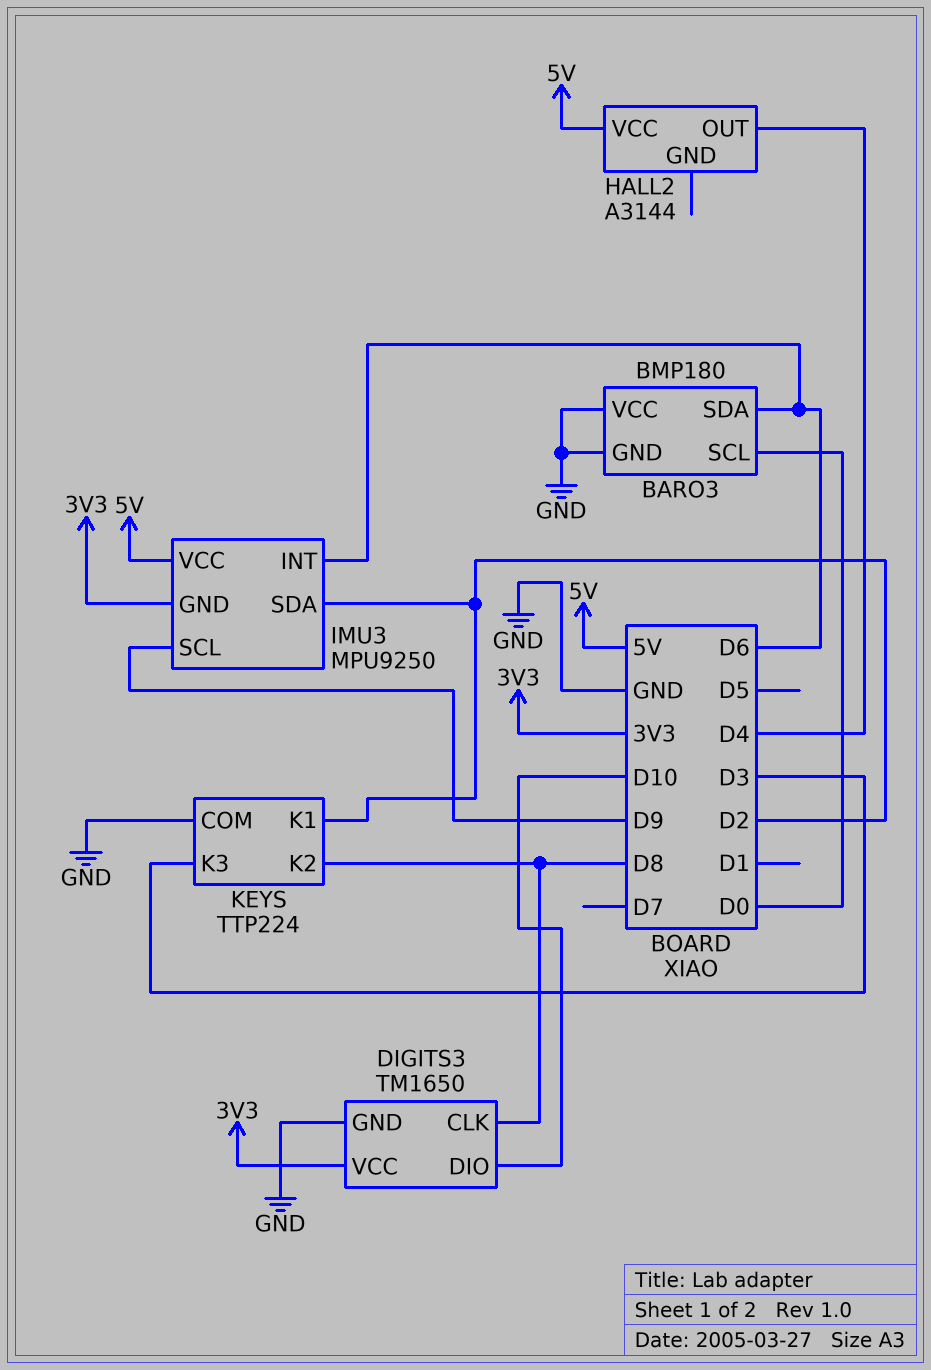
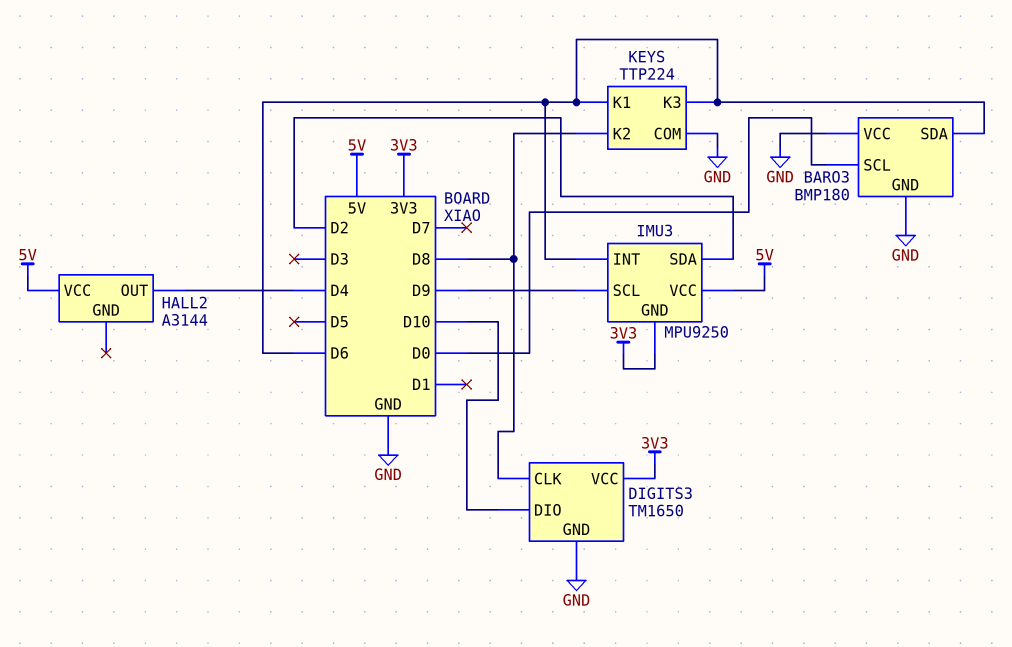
KEYS pin K1: D2 -> D6
KEYS pin K3: D3 -> D6

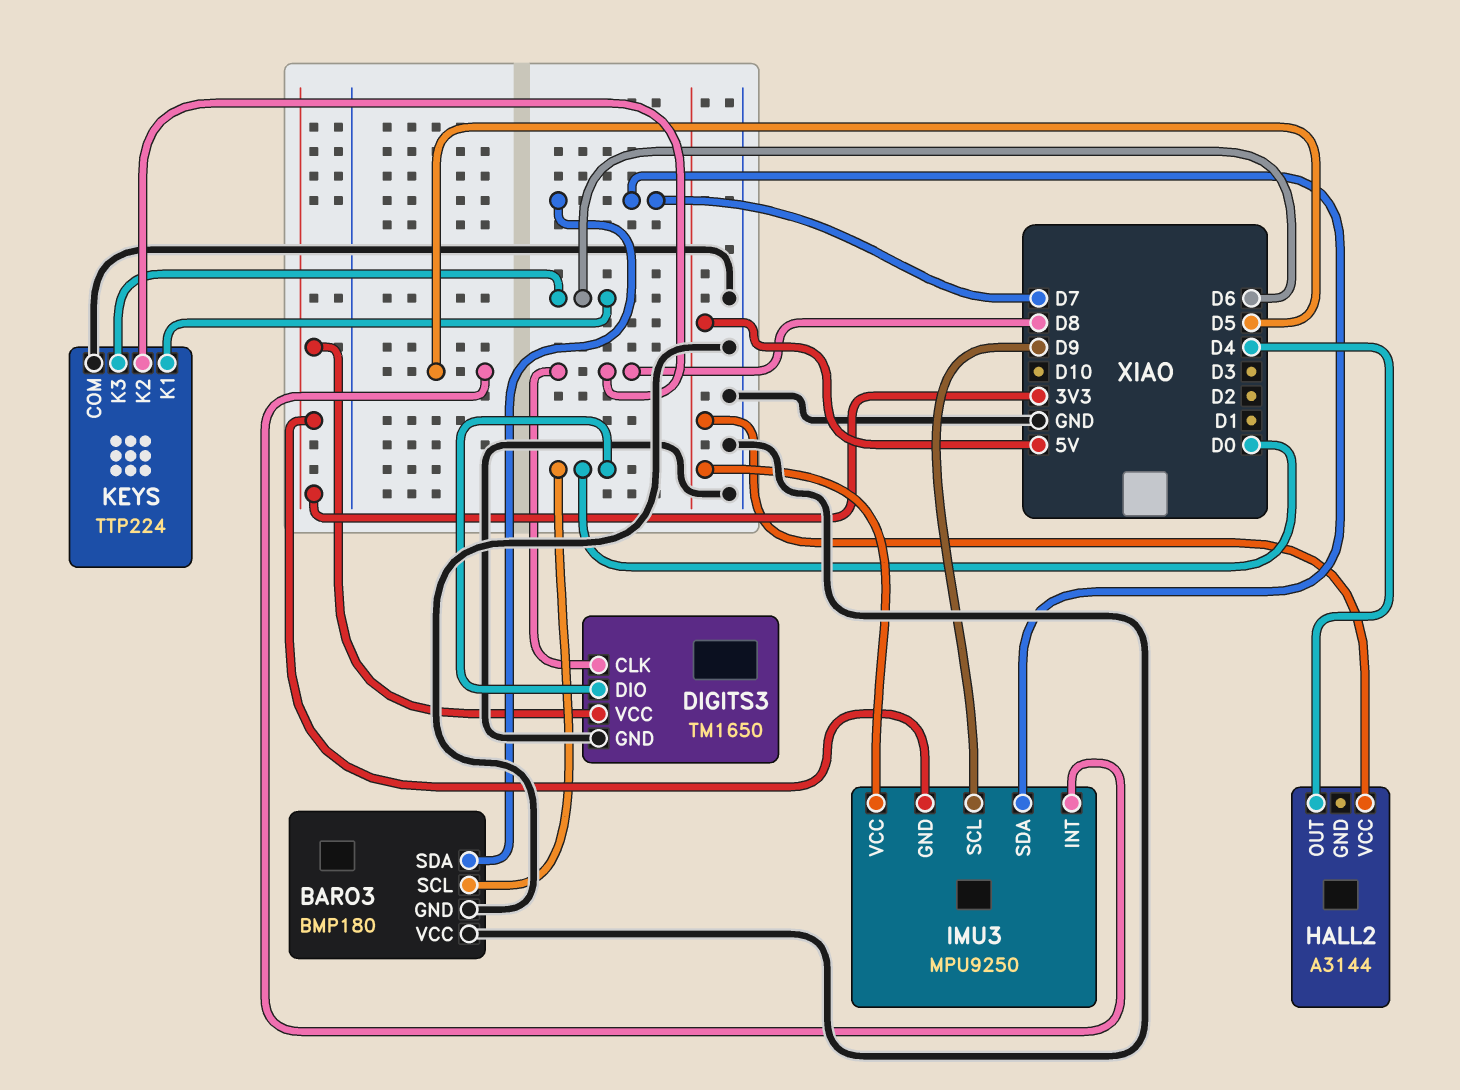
BARO3 pin SDA: D6 -> D7
DIGITS3 pin DIO: D10 -> D0
IMU3 pin INT: D6 -> D5
IMU3 pin SDA: D2 -> D7

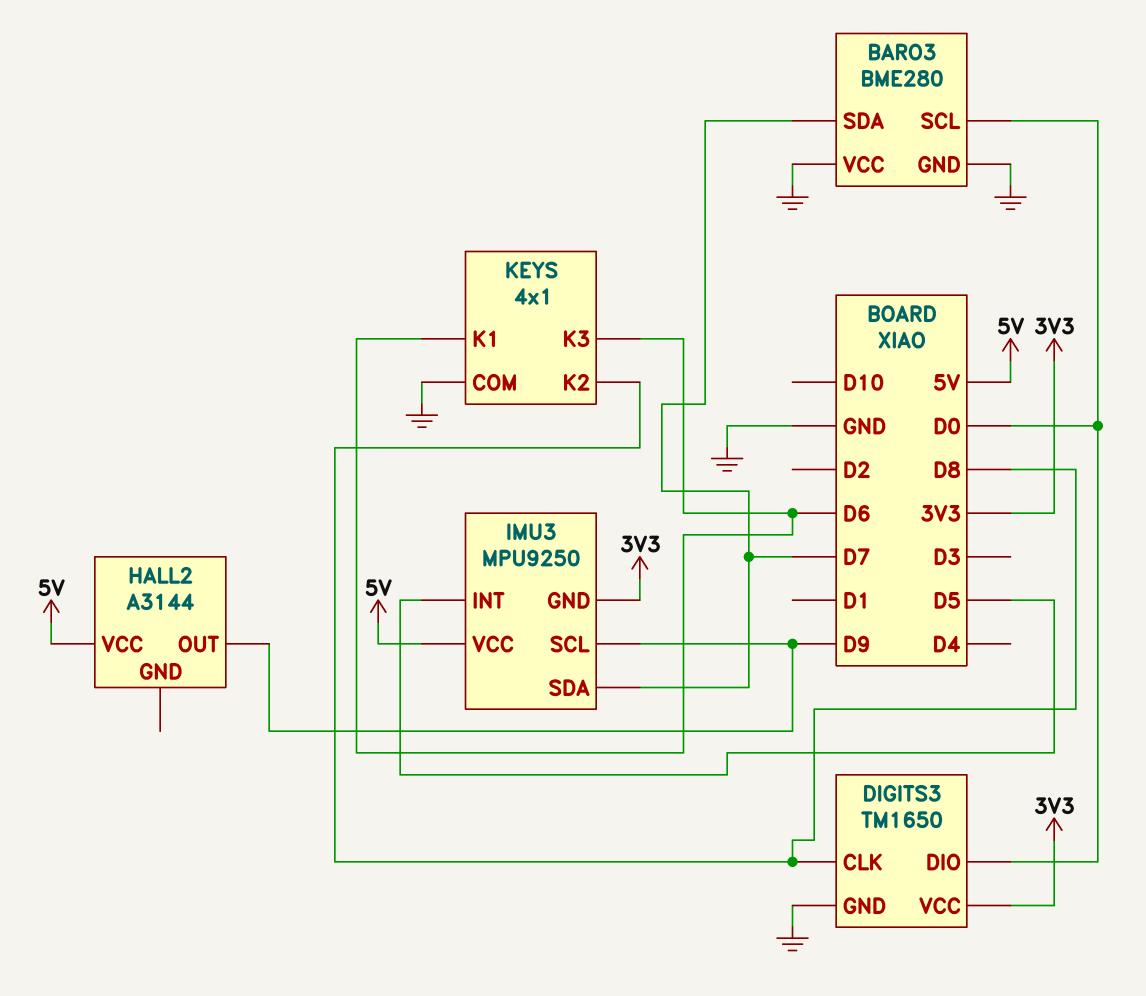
BARO3: BMP180 -> BME280
HALL2 pin OUT: D4 -> D9
KEYS: TTP224 -> 4x1

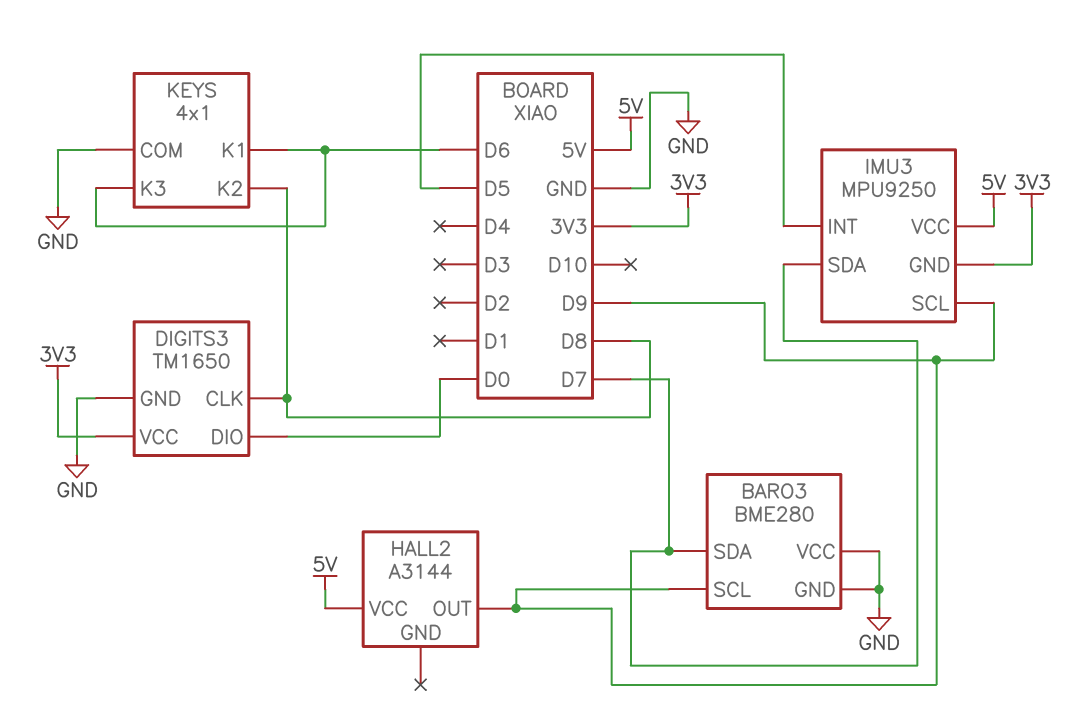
BARO3 pin SCL: D0 -> D9

